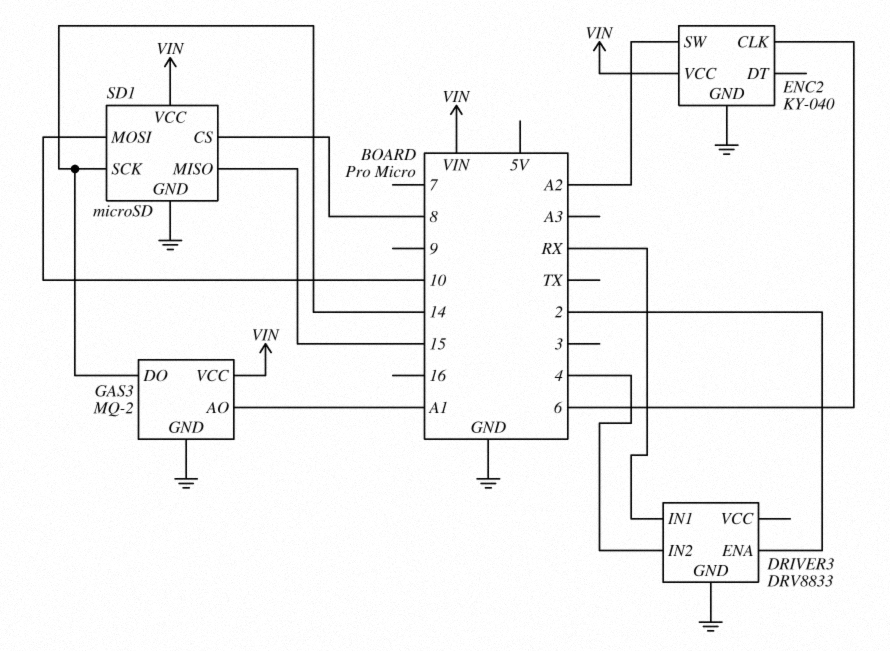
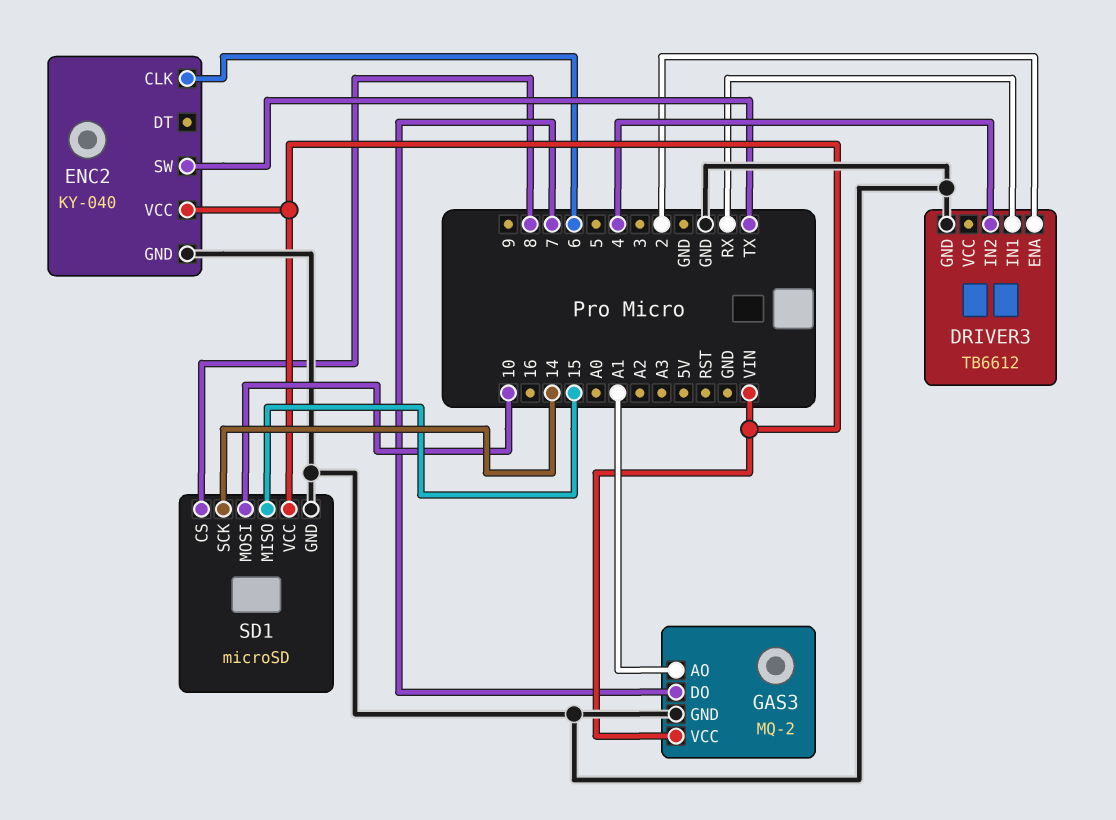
DRIVER3: DRV8833 -> TB6612
ENC2 pin SW: A2 -> TX
GAS3 pin DO: 14 -> 7

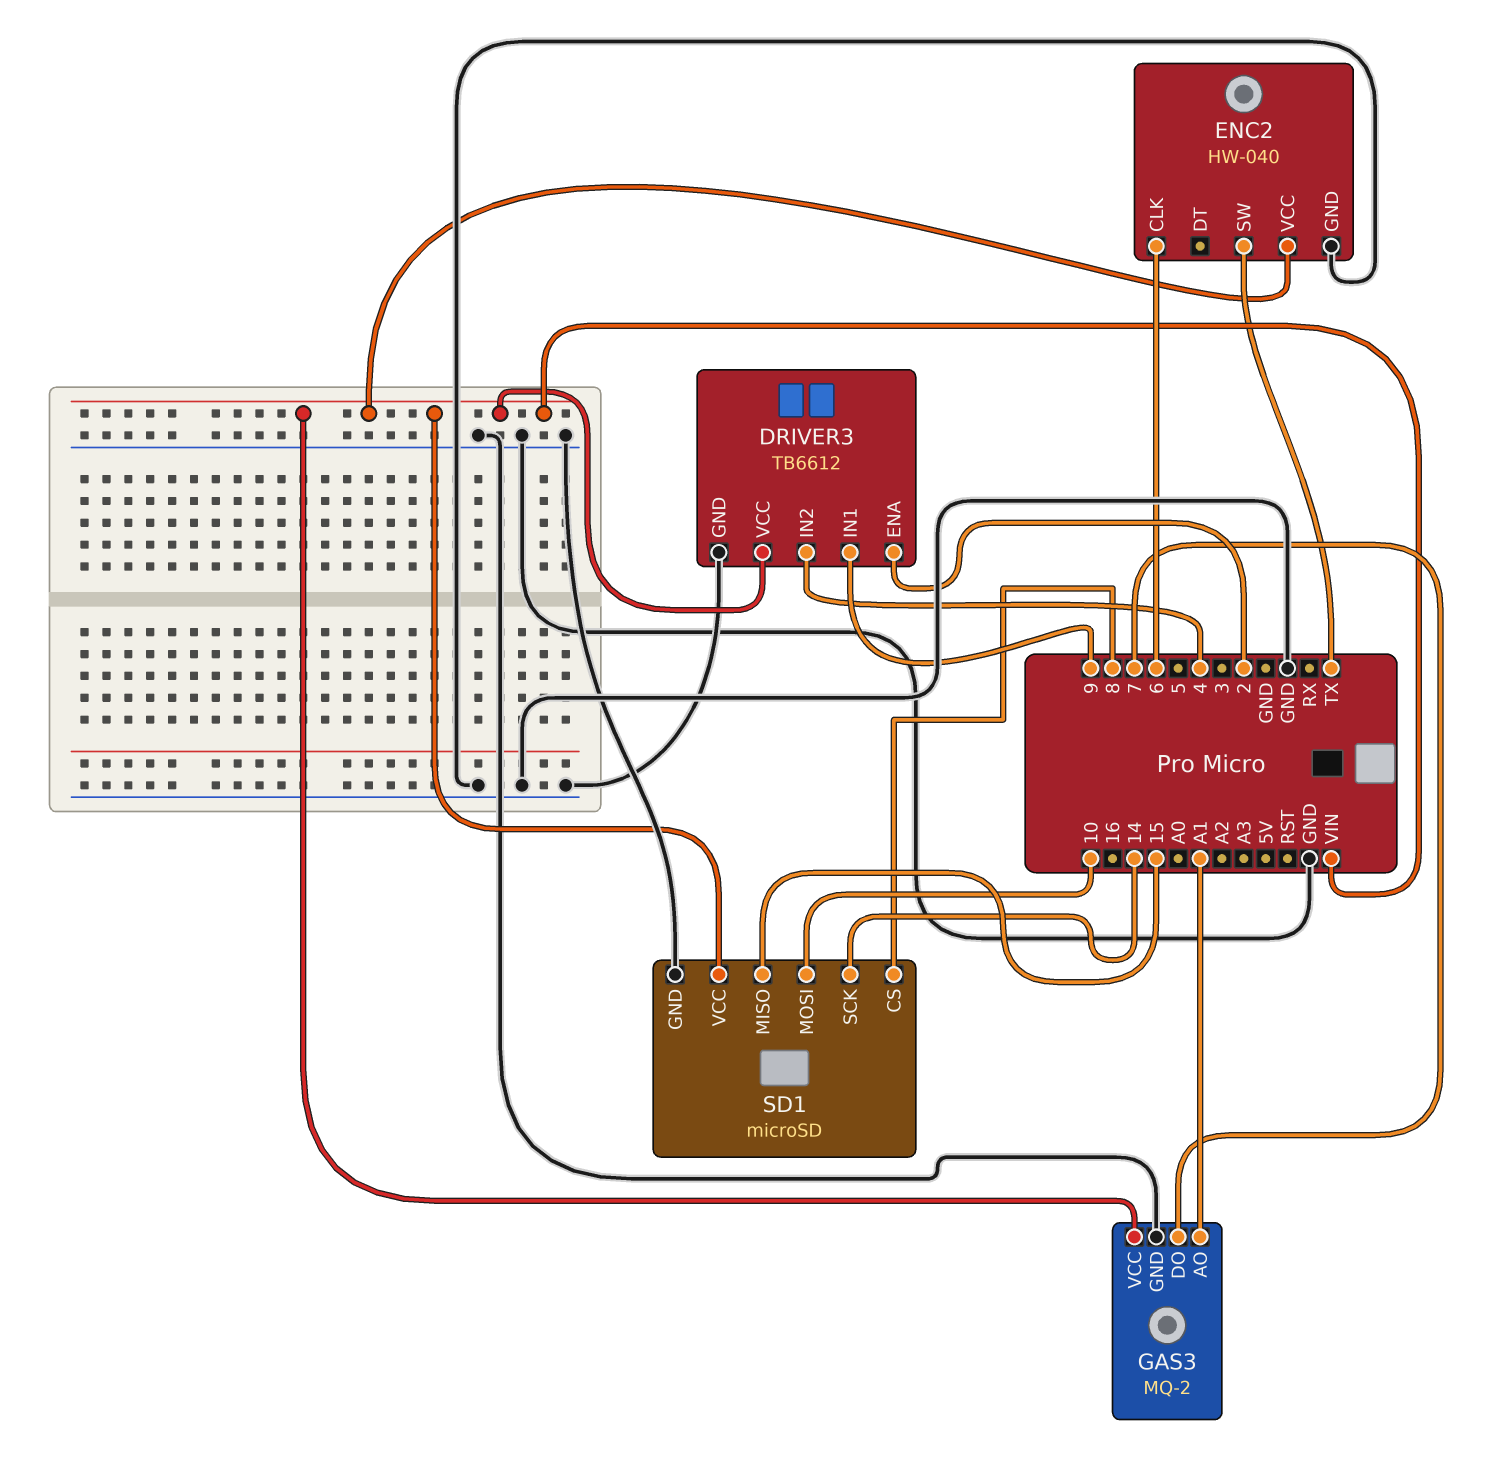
DRIVER3 pin IN1: RX -> 9
DRIVER3 pin VCC: none -> VIN
ENC2: KY-040 -> HW-040

